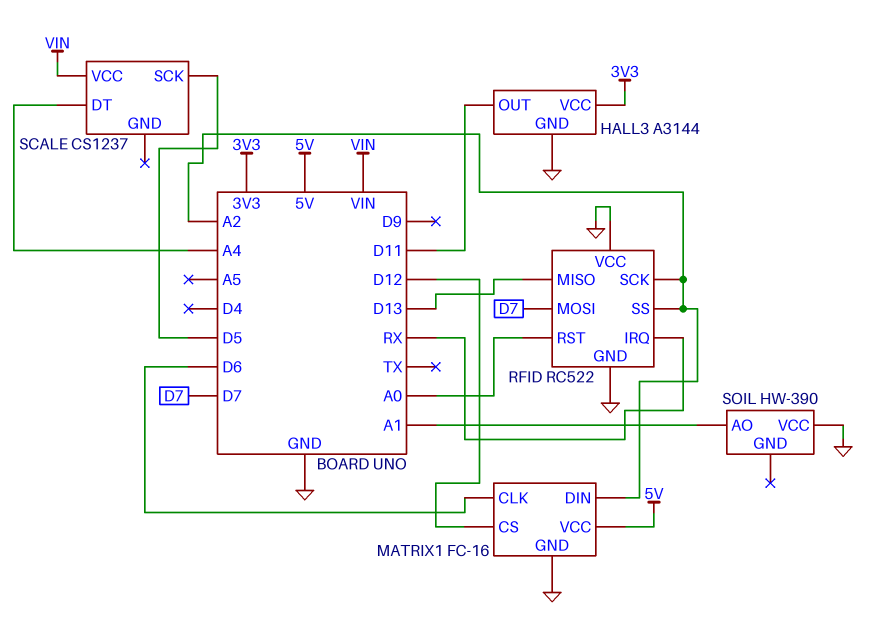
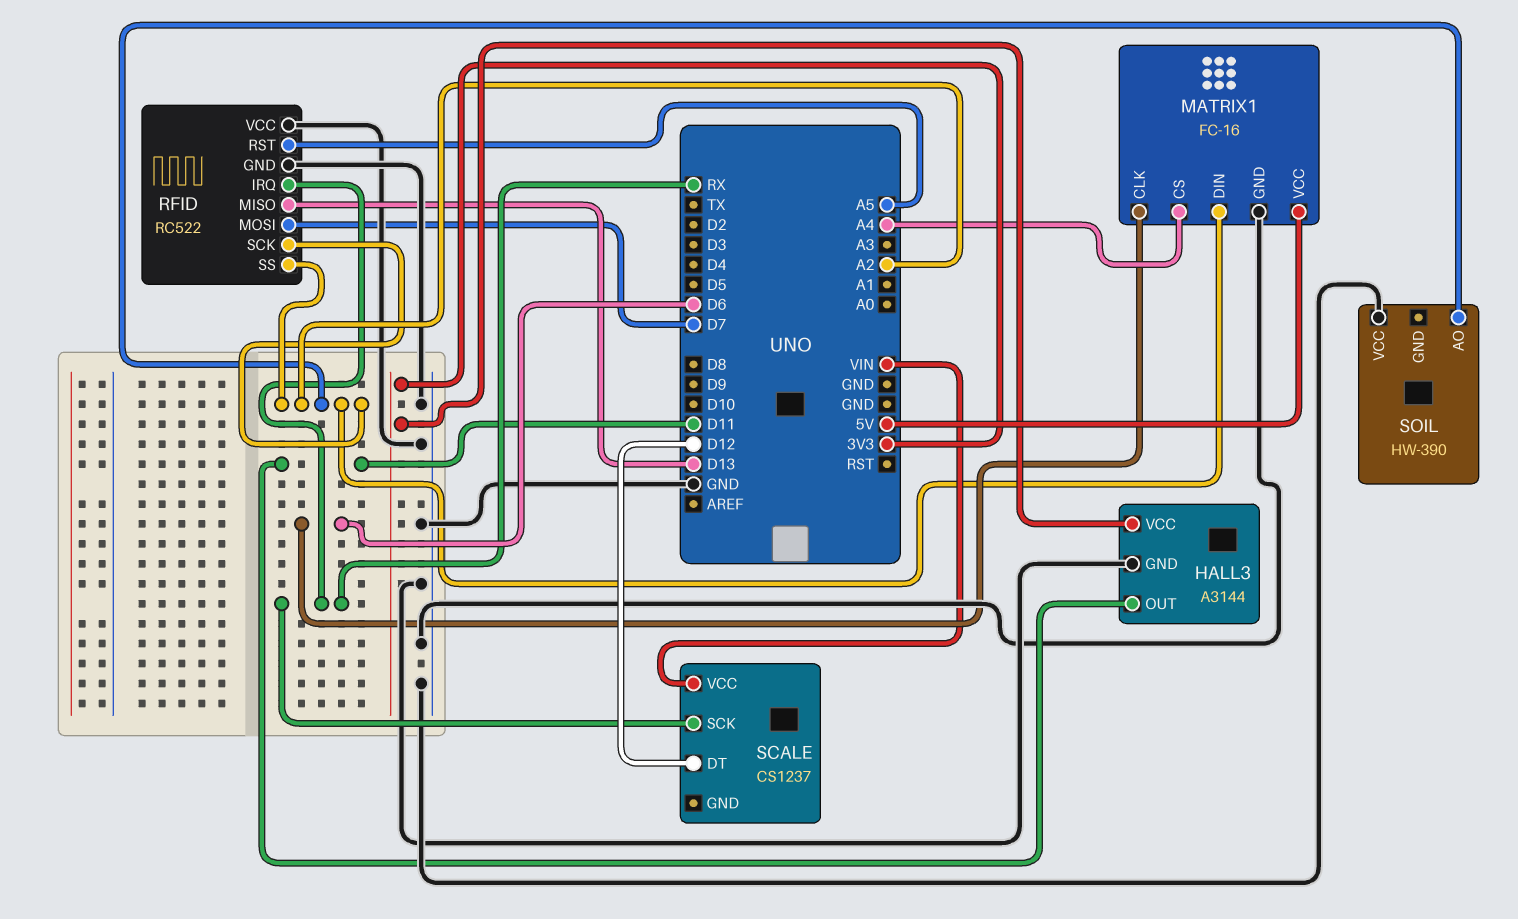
MATRIX1 pin CS: D12 -> A4
RFID pin RST: A0 -> A5
SCALE pin DT: A4 -> D12
SCALE pin SCK: D5 -> RX
SOIL pin AO: A1 -> A2

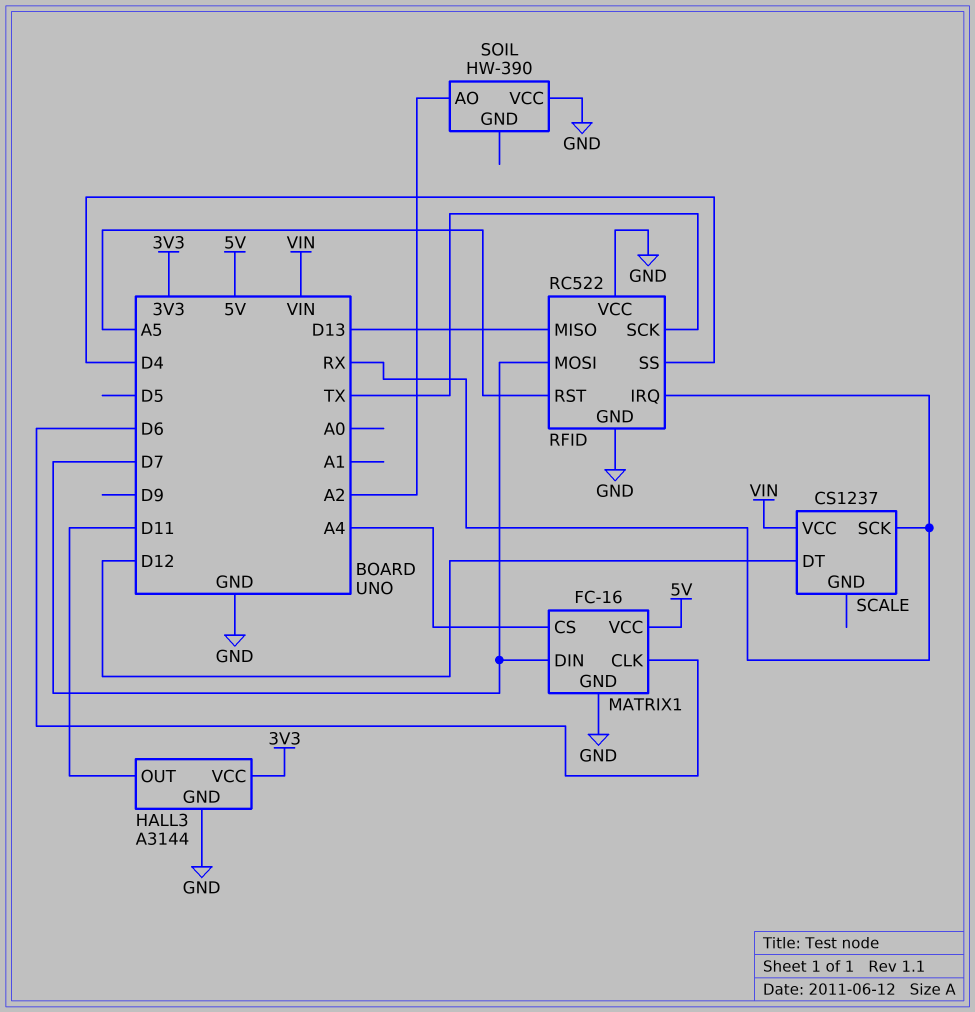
MATRIX1 pin DIN: A2 -> D7
RFID pin SCK: A2 -> TX
RFID pin SS: A2 -> D4

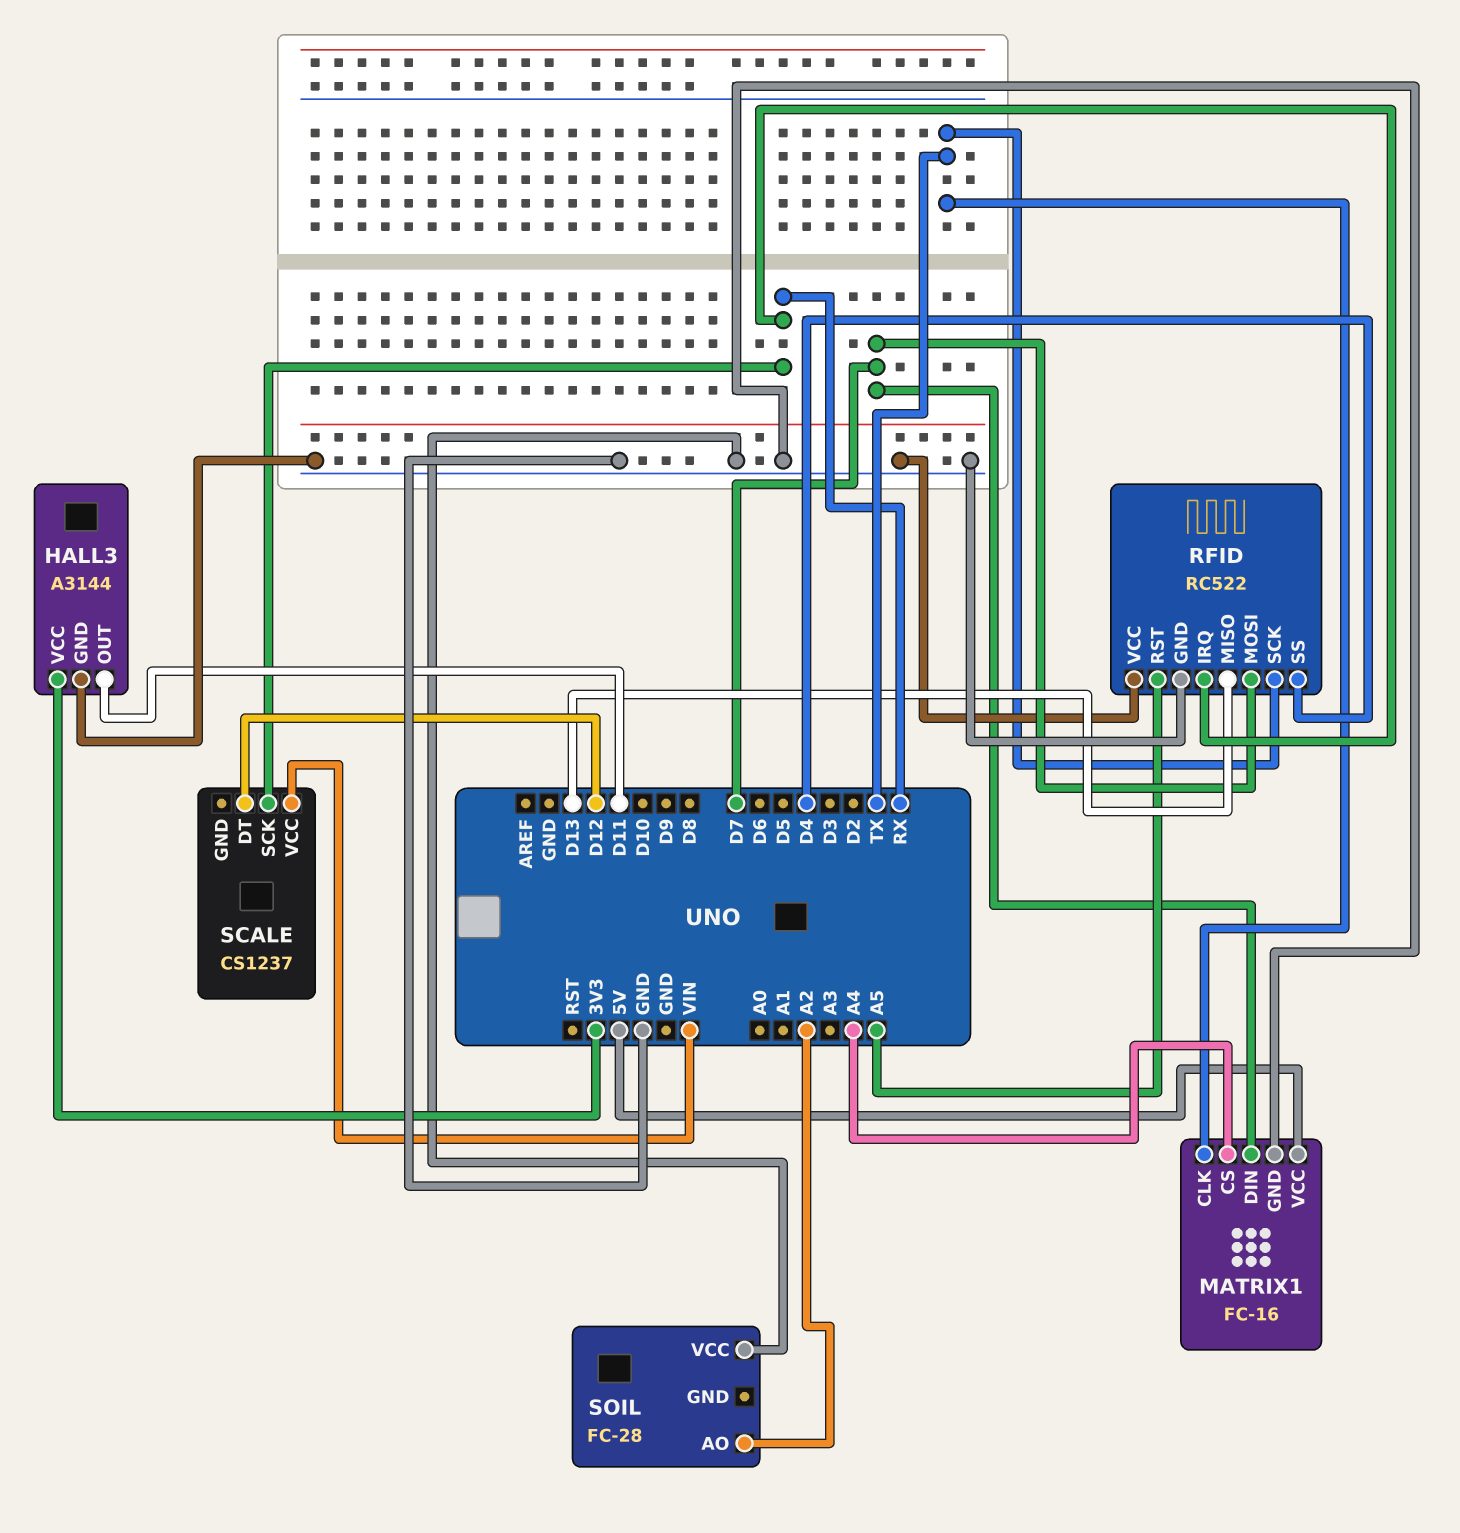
MATRIX1 pin CLK: D6 -> TX
SOIL: HW-390 -> FC-28

